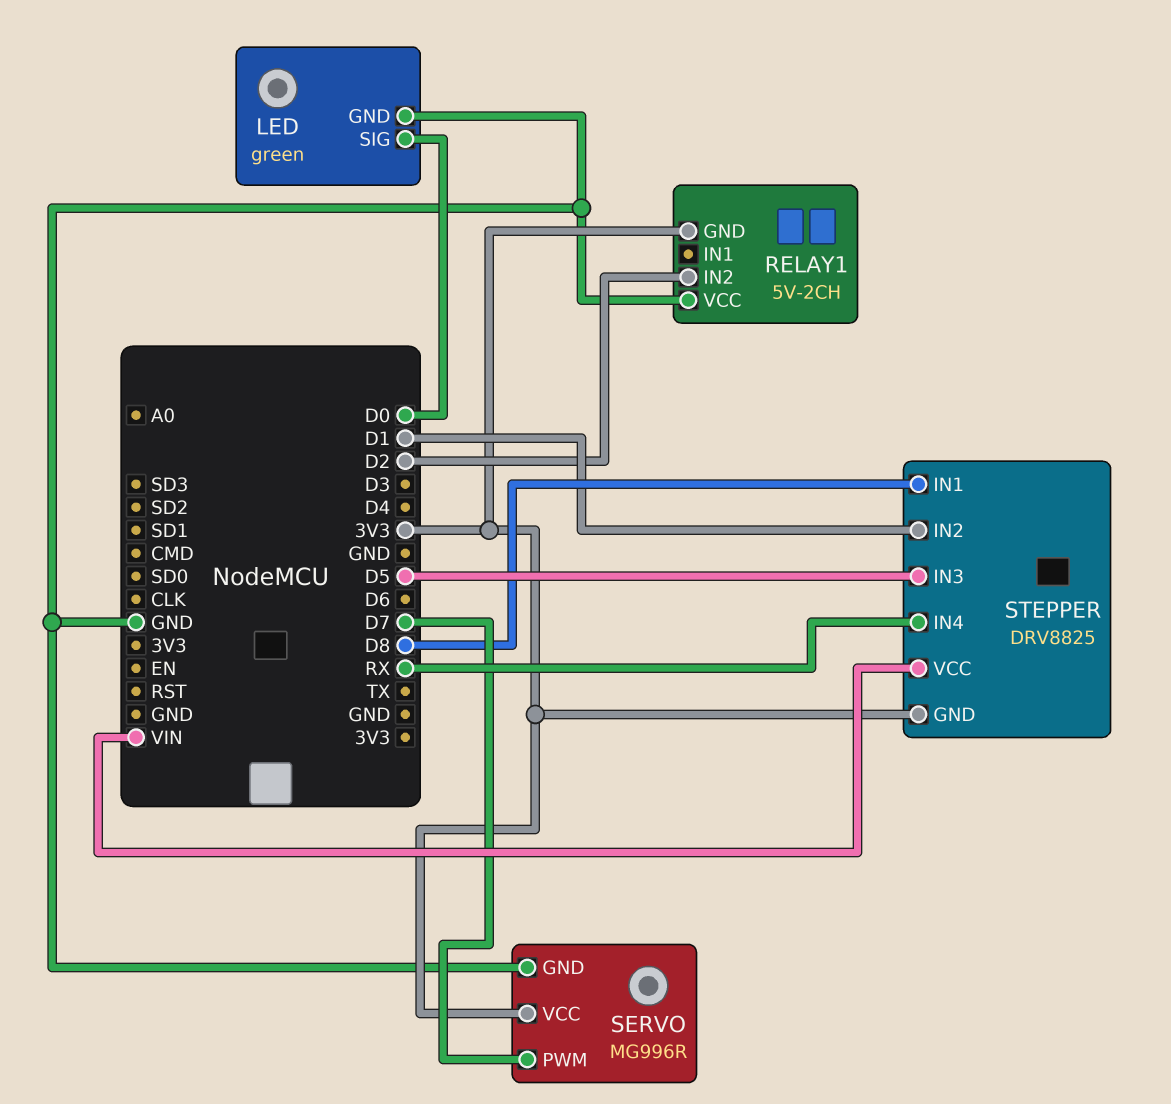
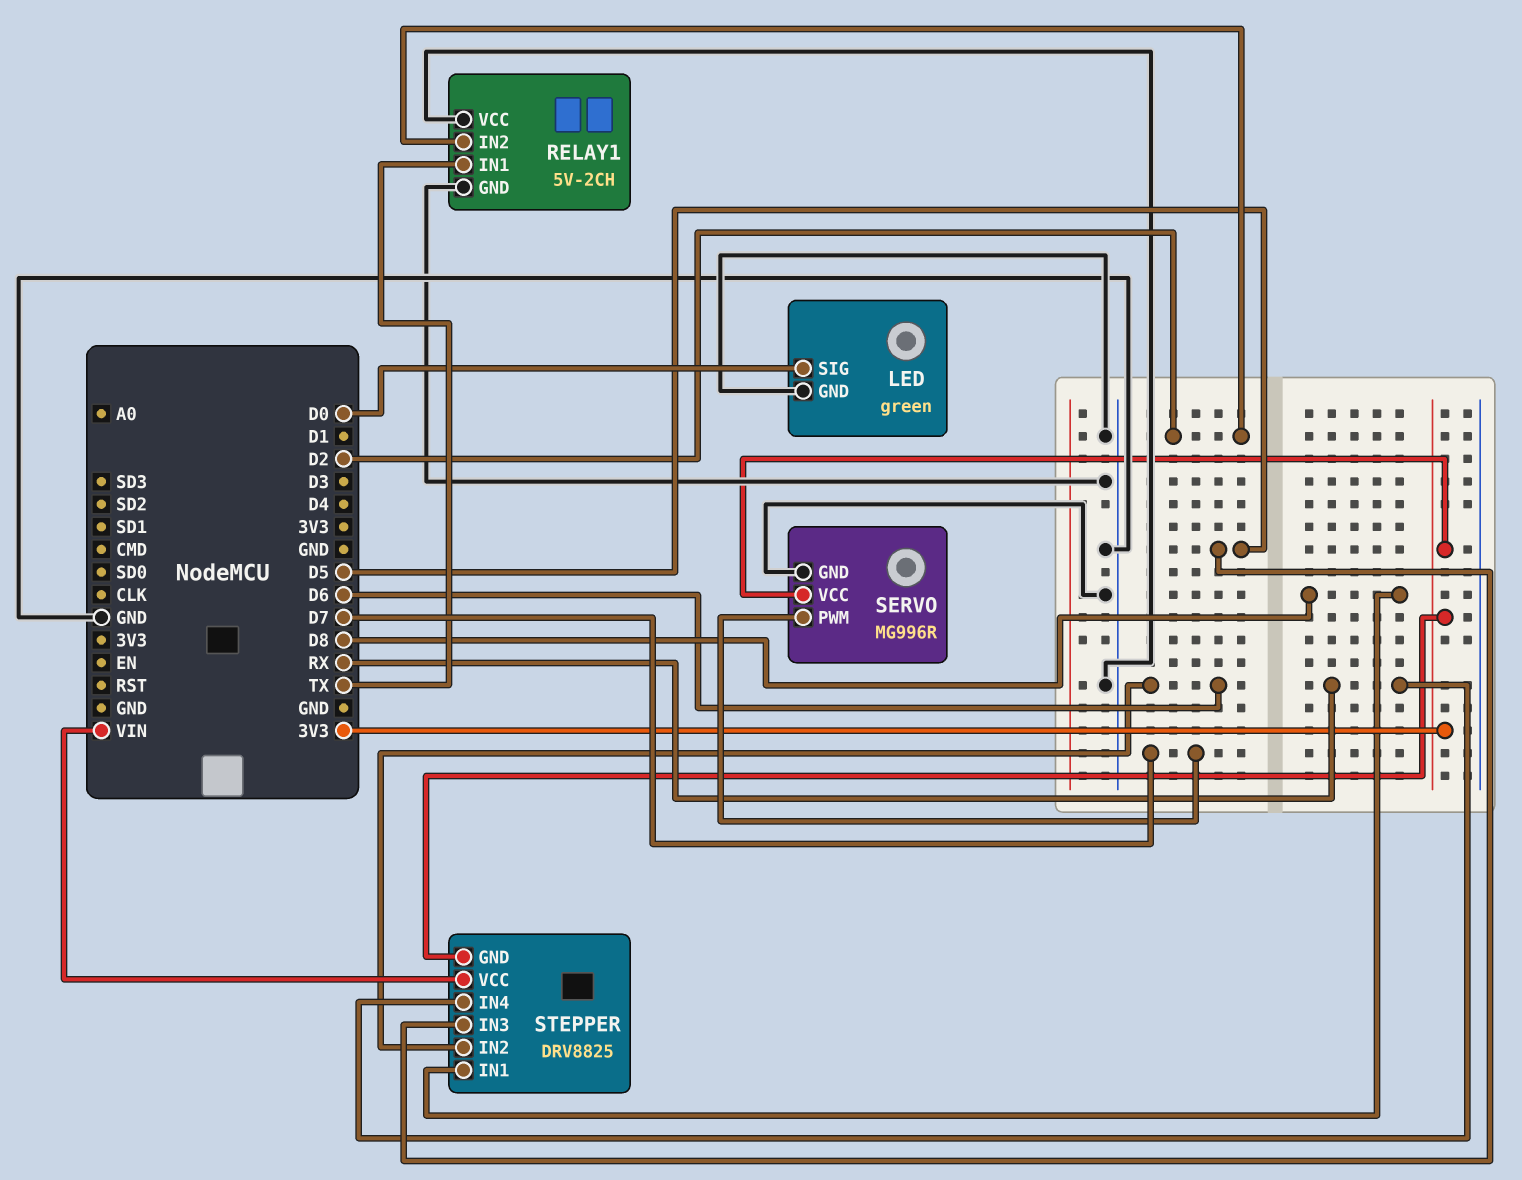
RELAY1 pin GND: 3V3 -> GND
RELAY1 pin IN1: none -> TX
STEPPER pin IN2: D1 -> D6

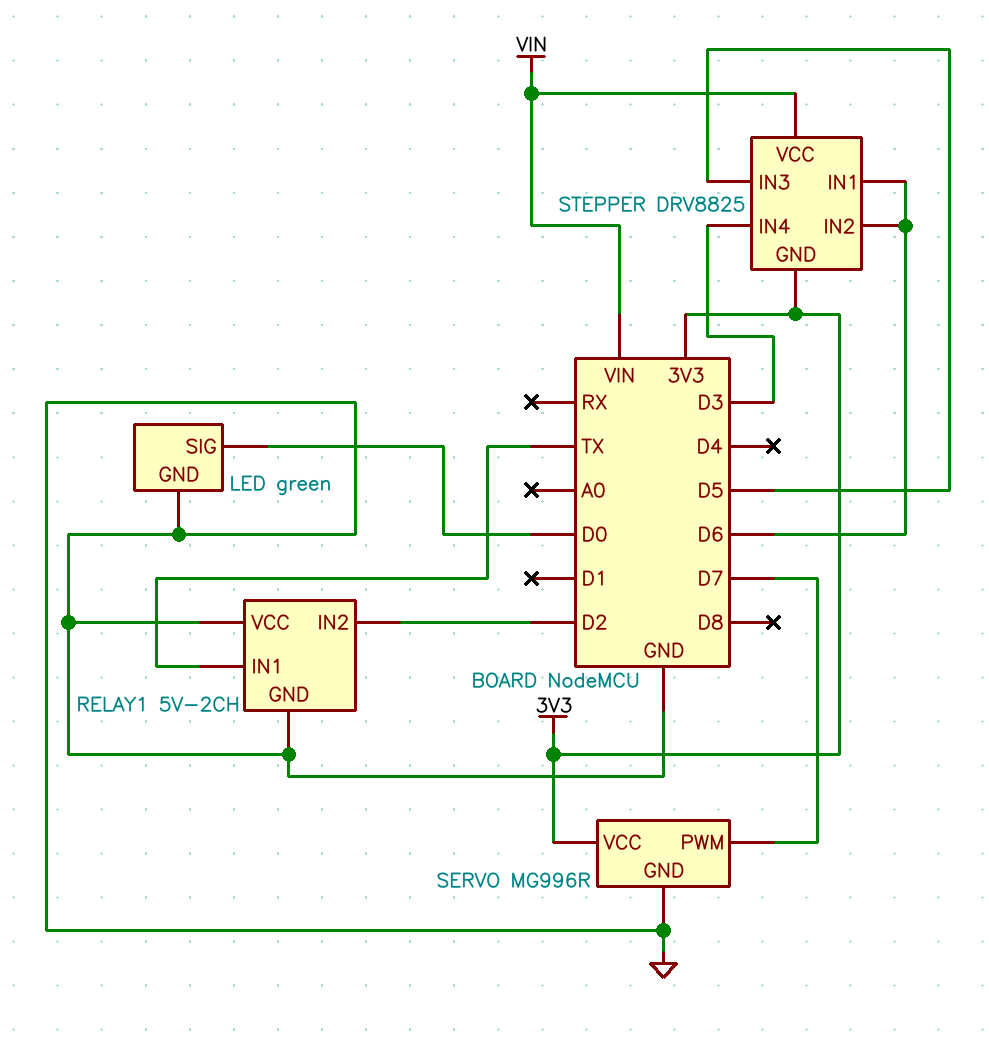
STEPPER pin IN1: D8 -> D6
STEPPER pin IN4: RX -> D3

